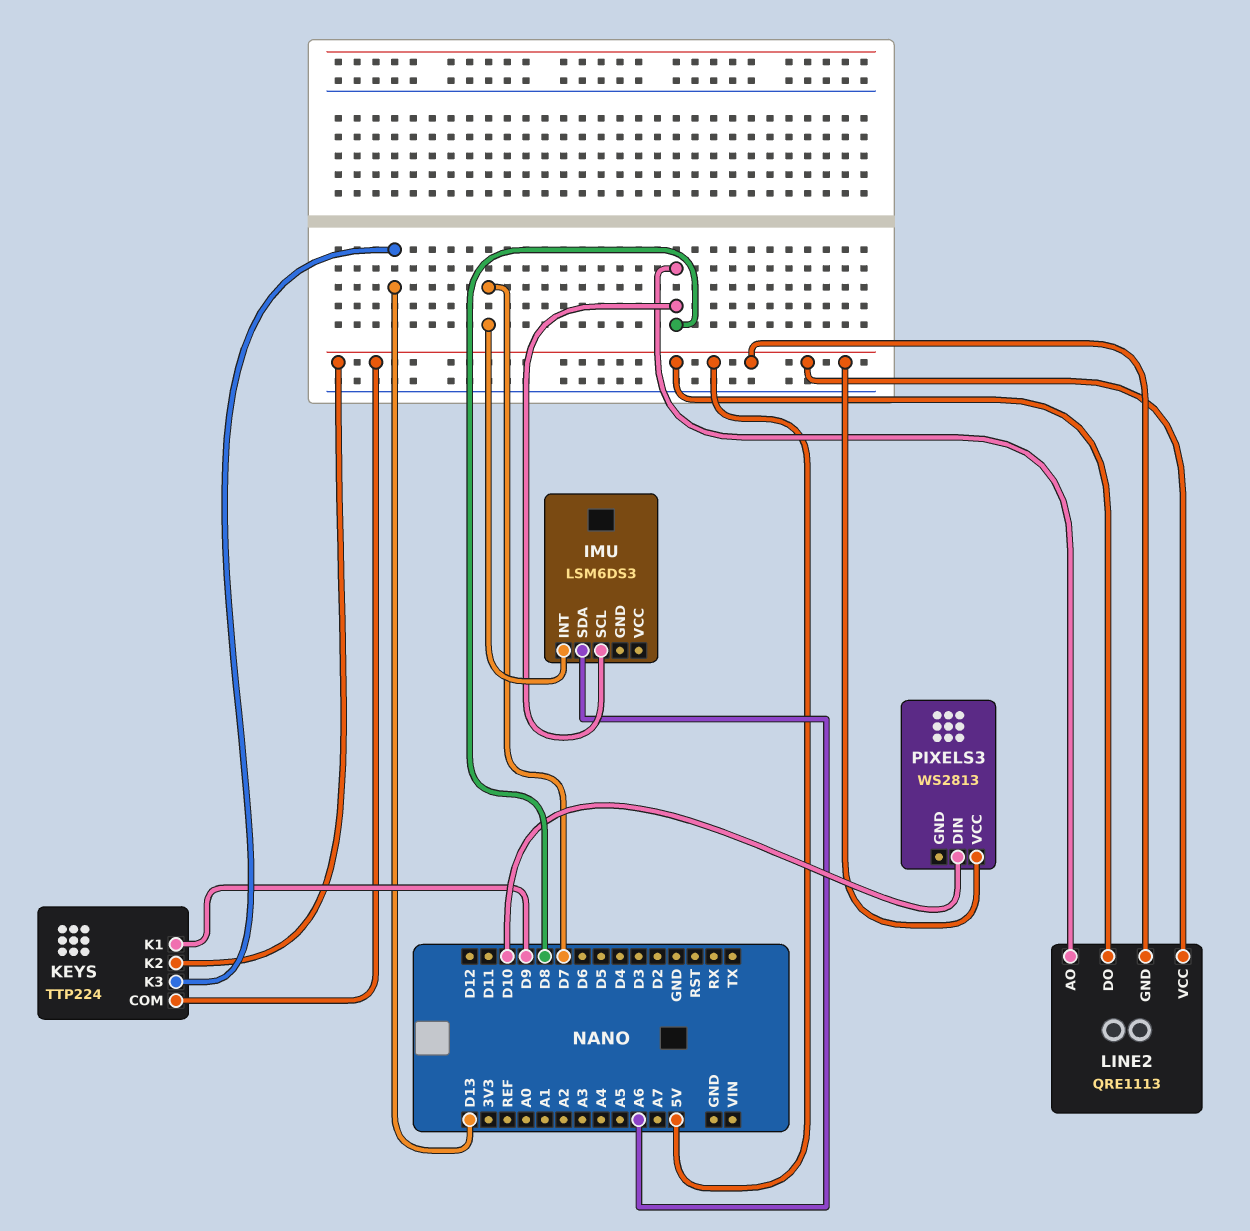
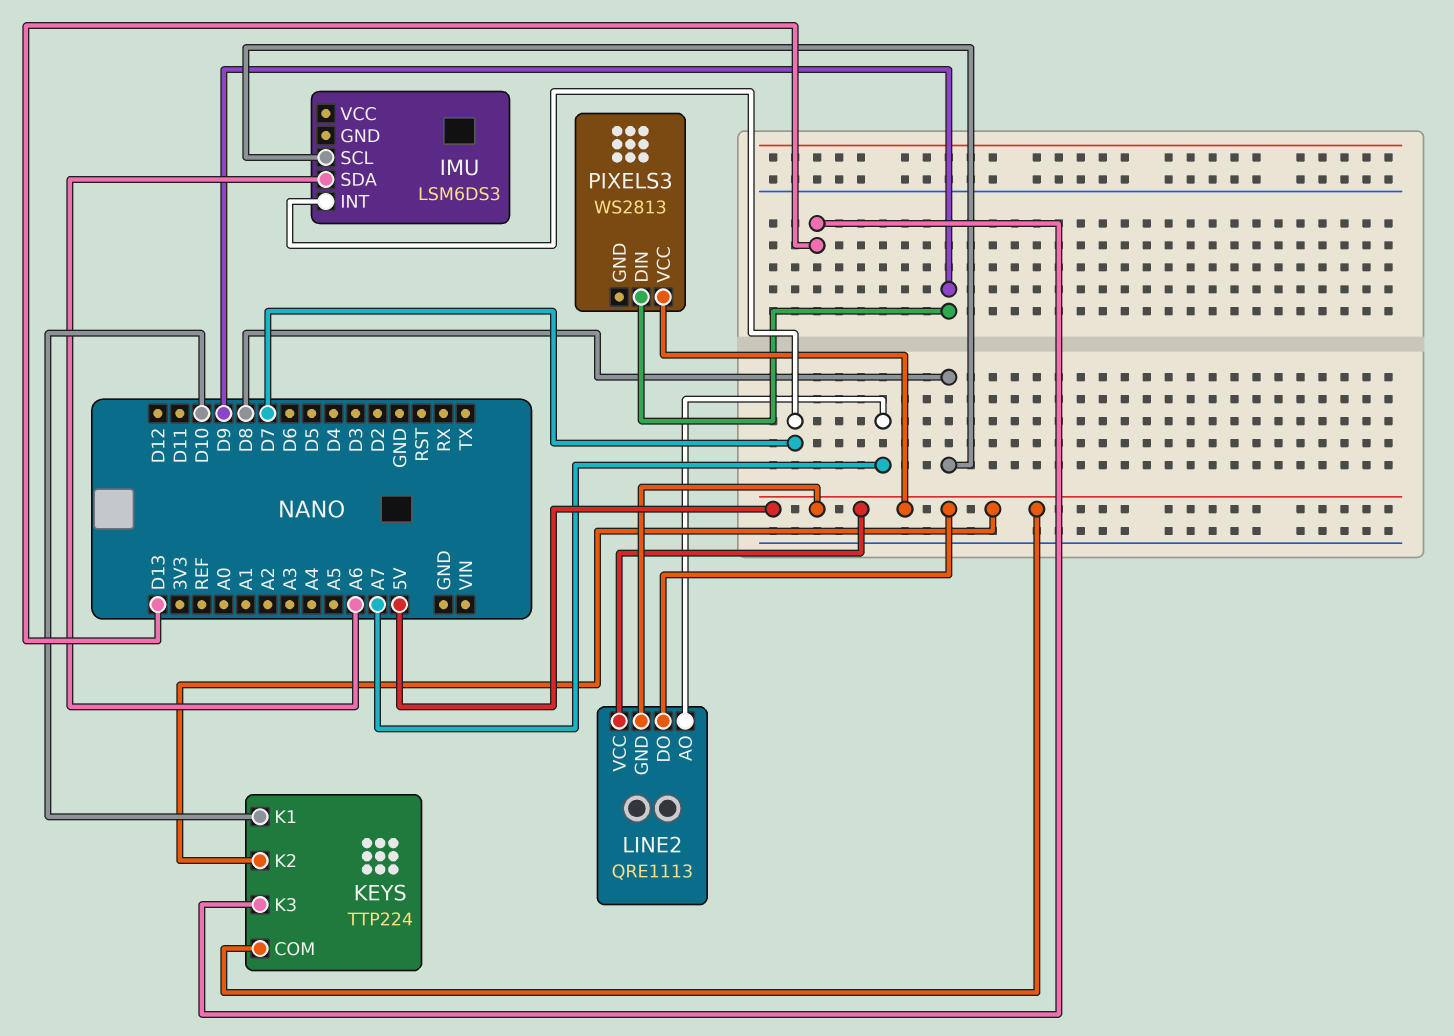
KEYS pin K1: D9 -> D10
LINE2 pin AO: D8 -> A7
PIXELS3 pin DIN: D10 -> D9

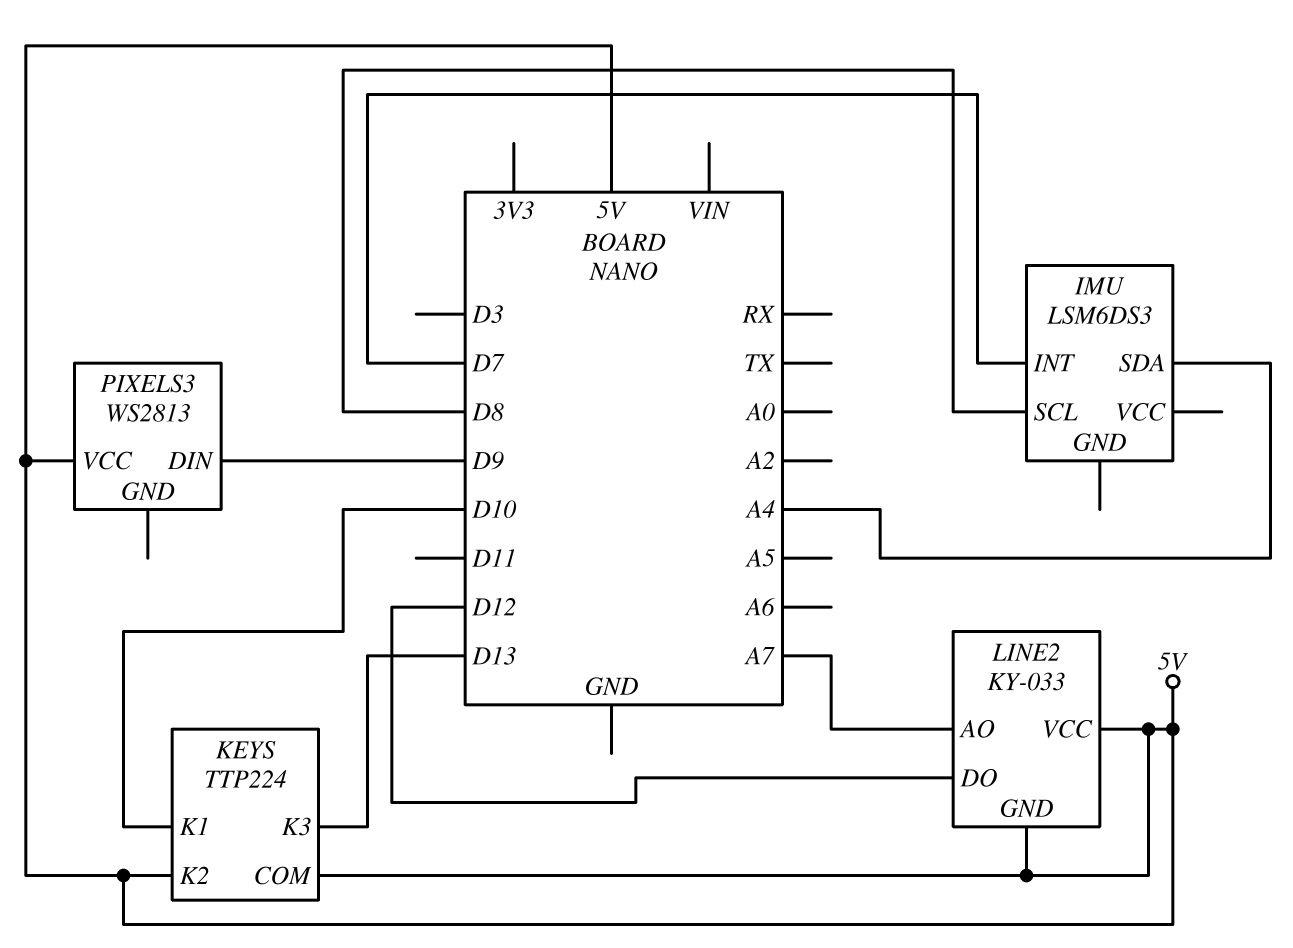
IMU pin SDA: A6 -> A4
LINE2: QRE1113 -> KY-033
LINE2 pin DO: 5V -> D12

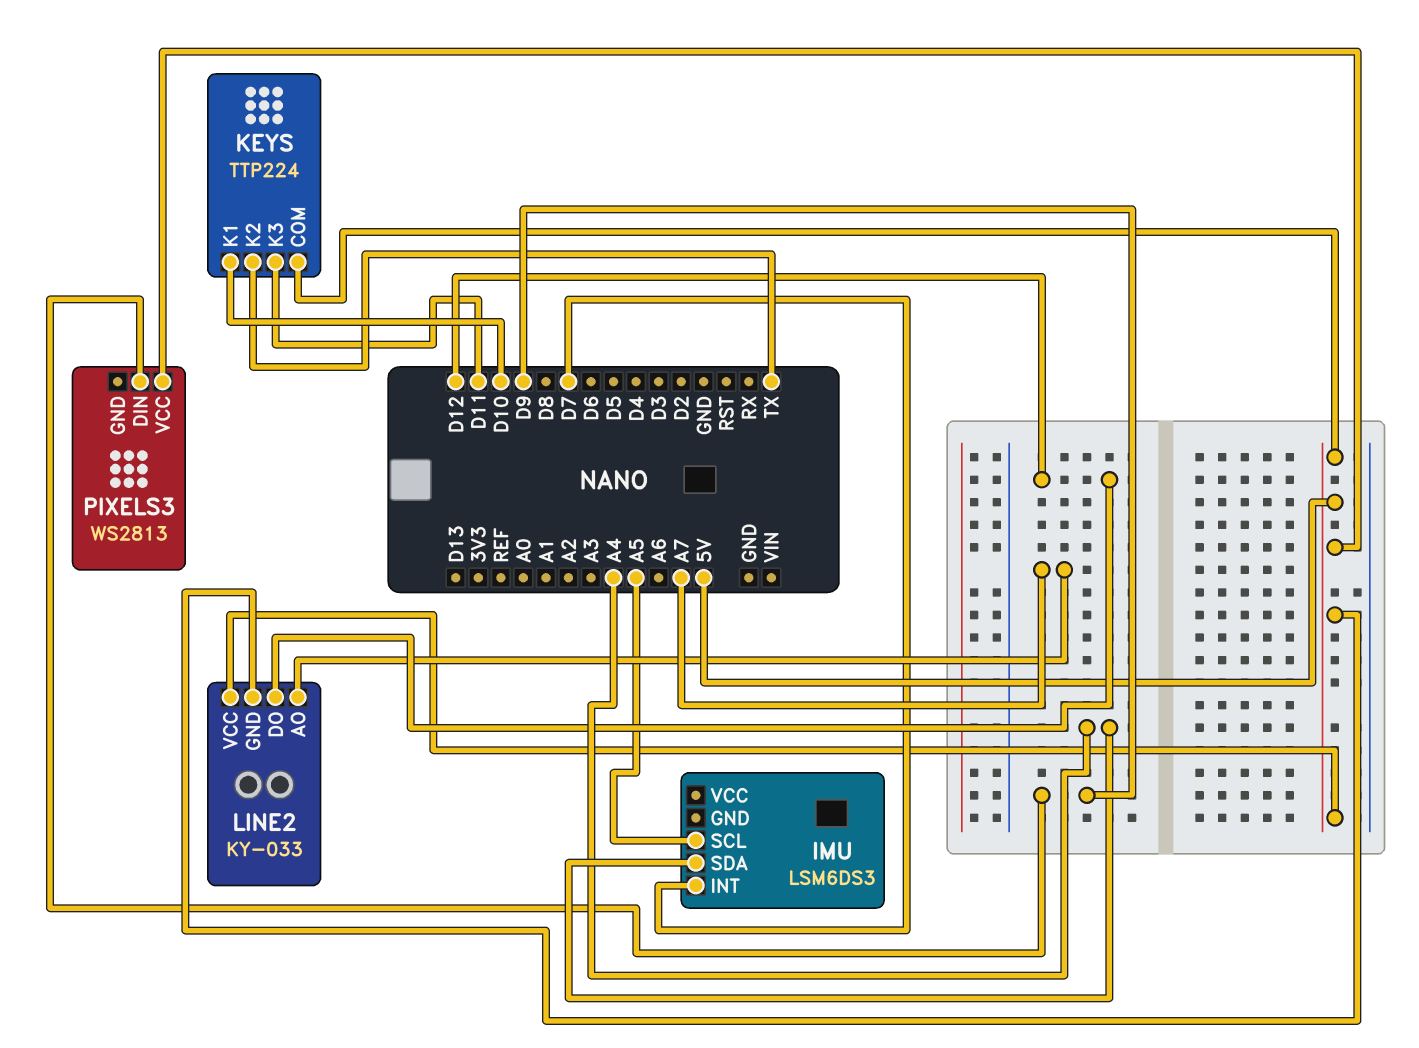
IMU pin SCL: D8 -> A5
KEYS pin K2: 5V -> TX
KEYS pin K3: D13 -> D11

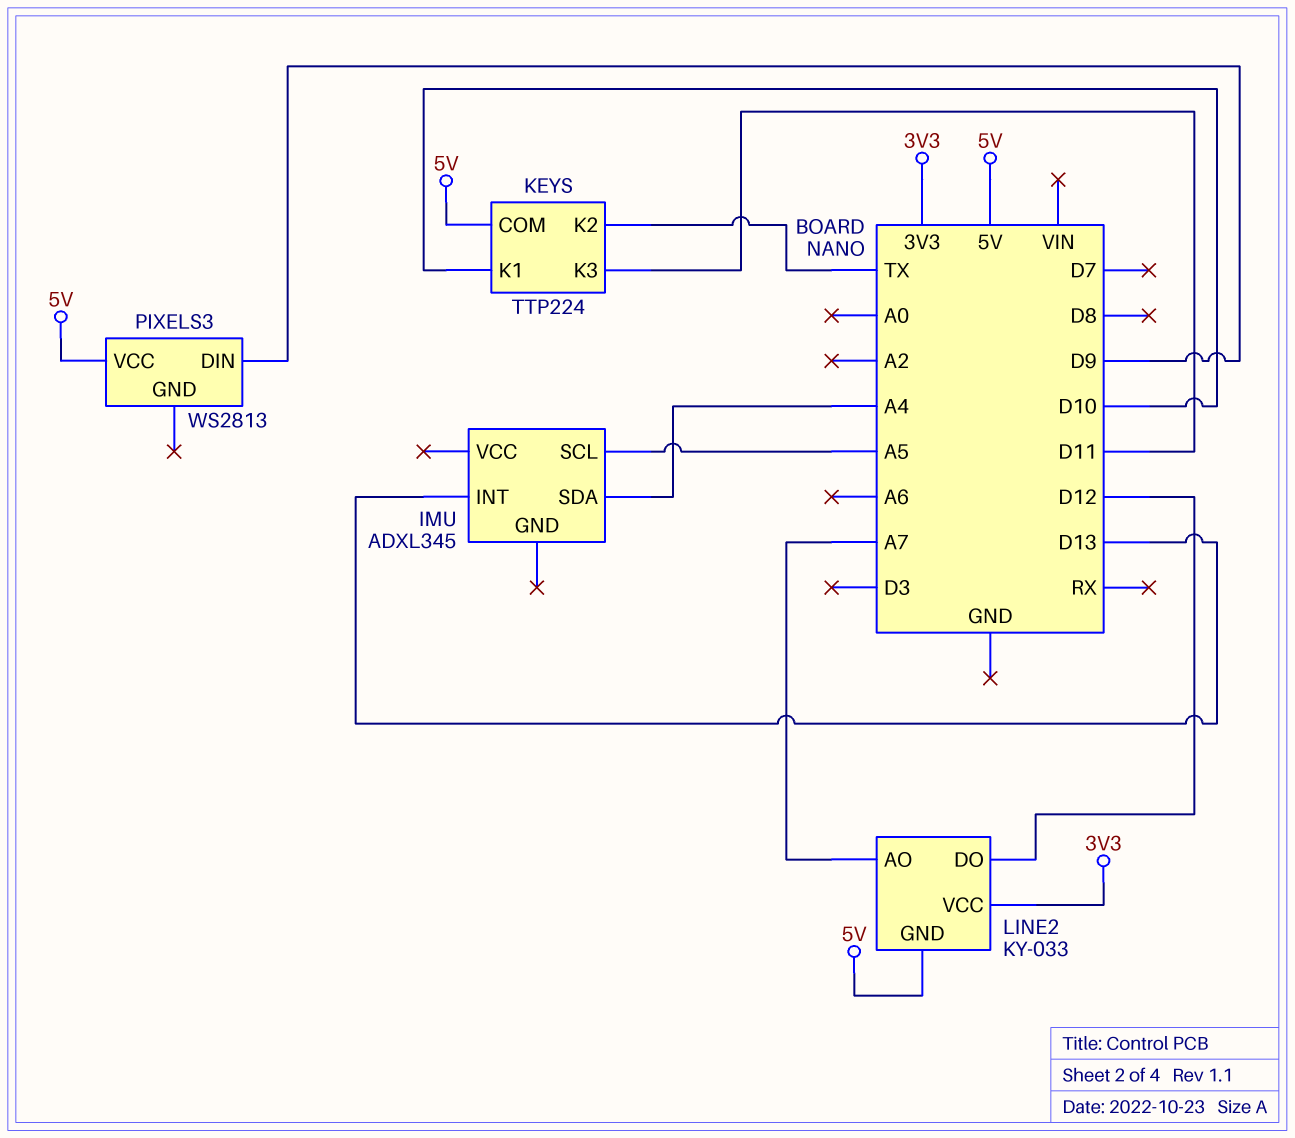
IMU: LSM6DS3 -> ADXL345
IMU pin INT: D7 -> D13
LINE2 pin VCC: 5V -> 3V3

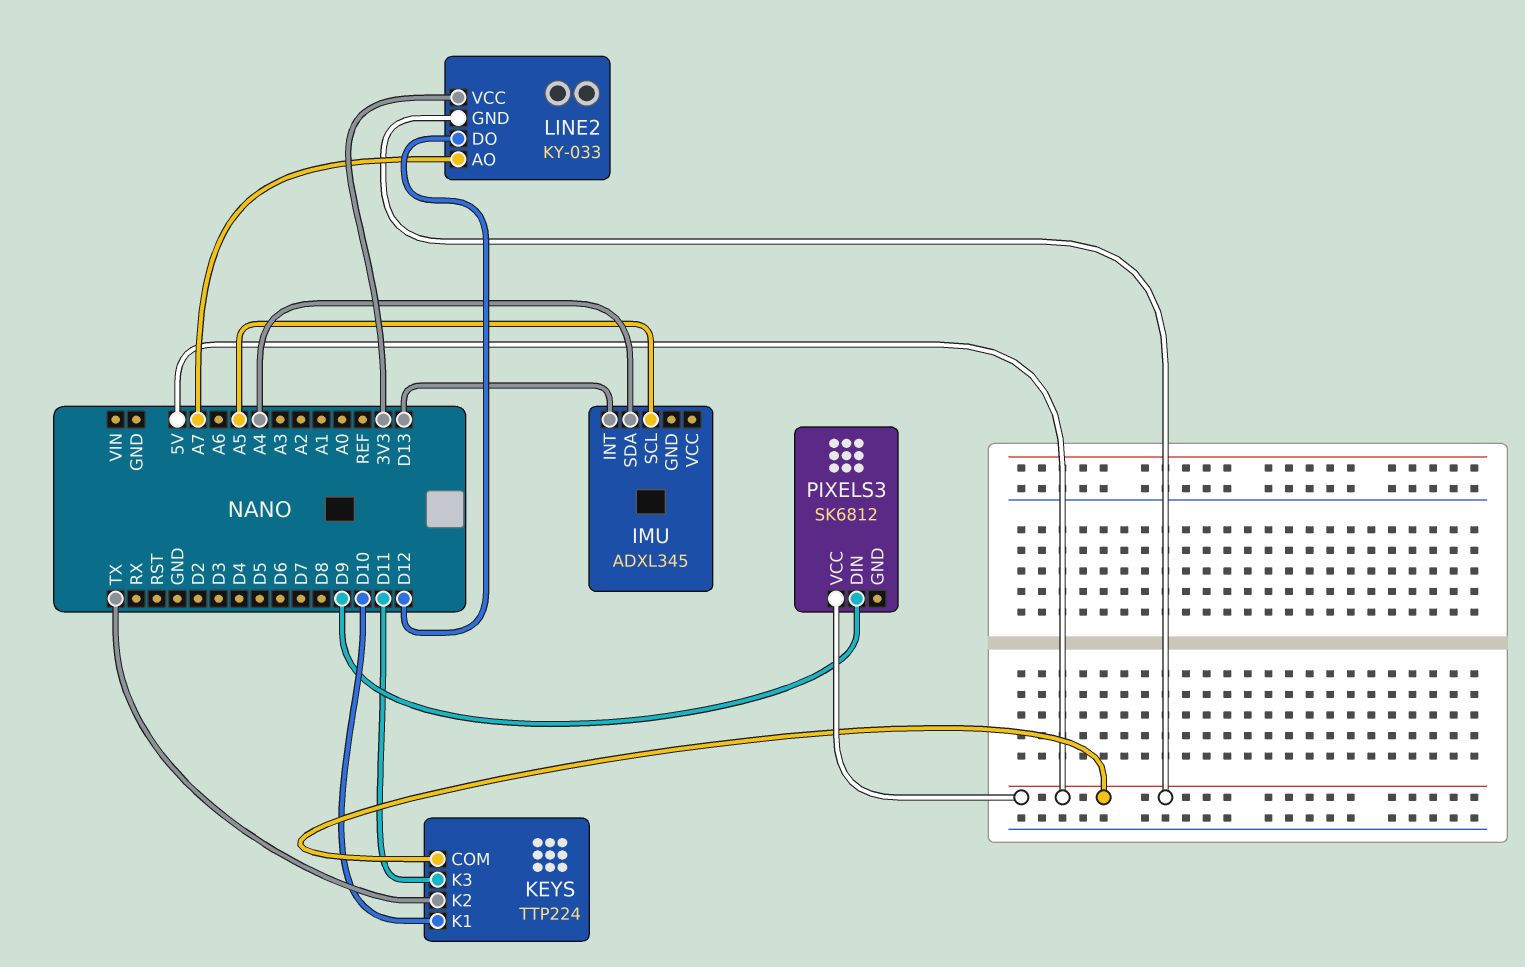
PIXELS3: WS2813 -> SK6812

